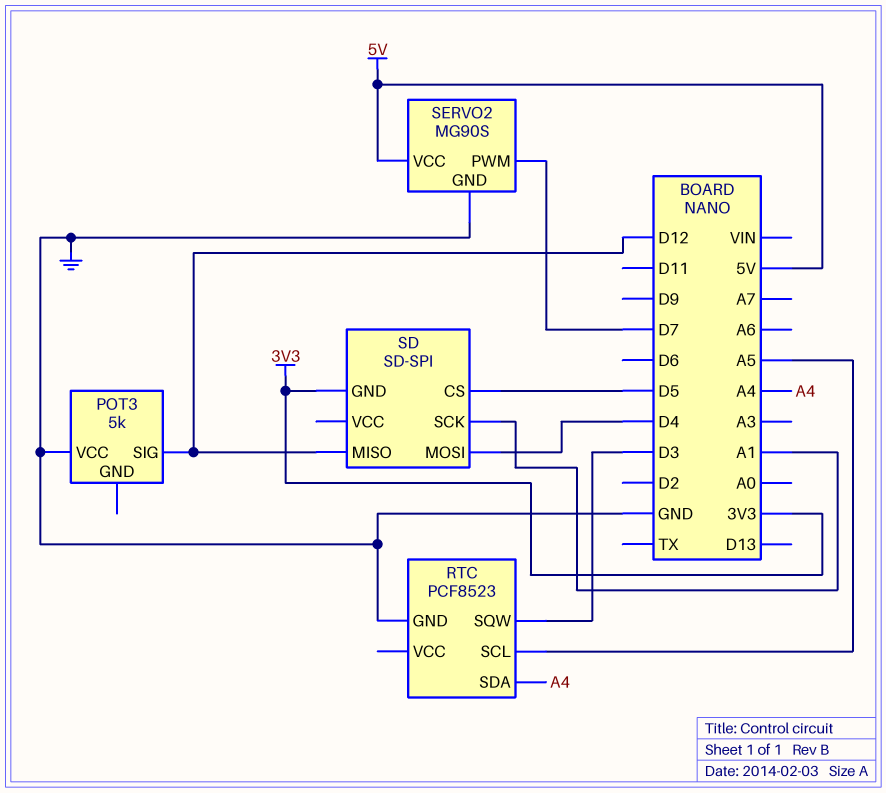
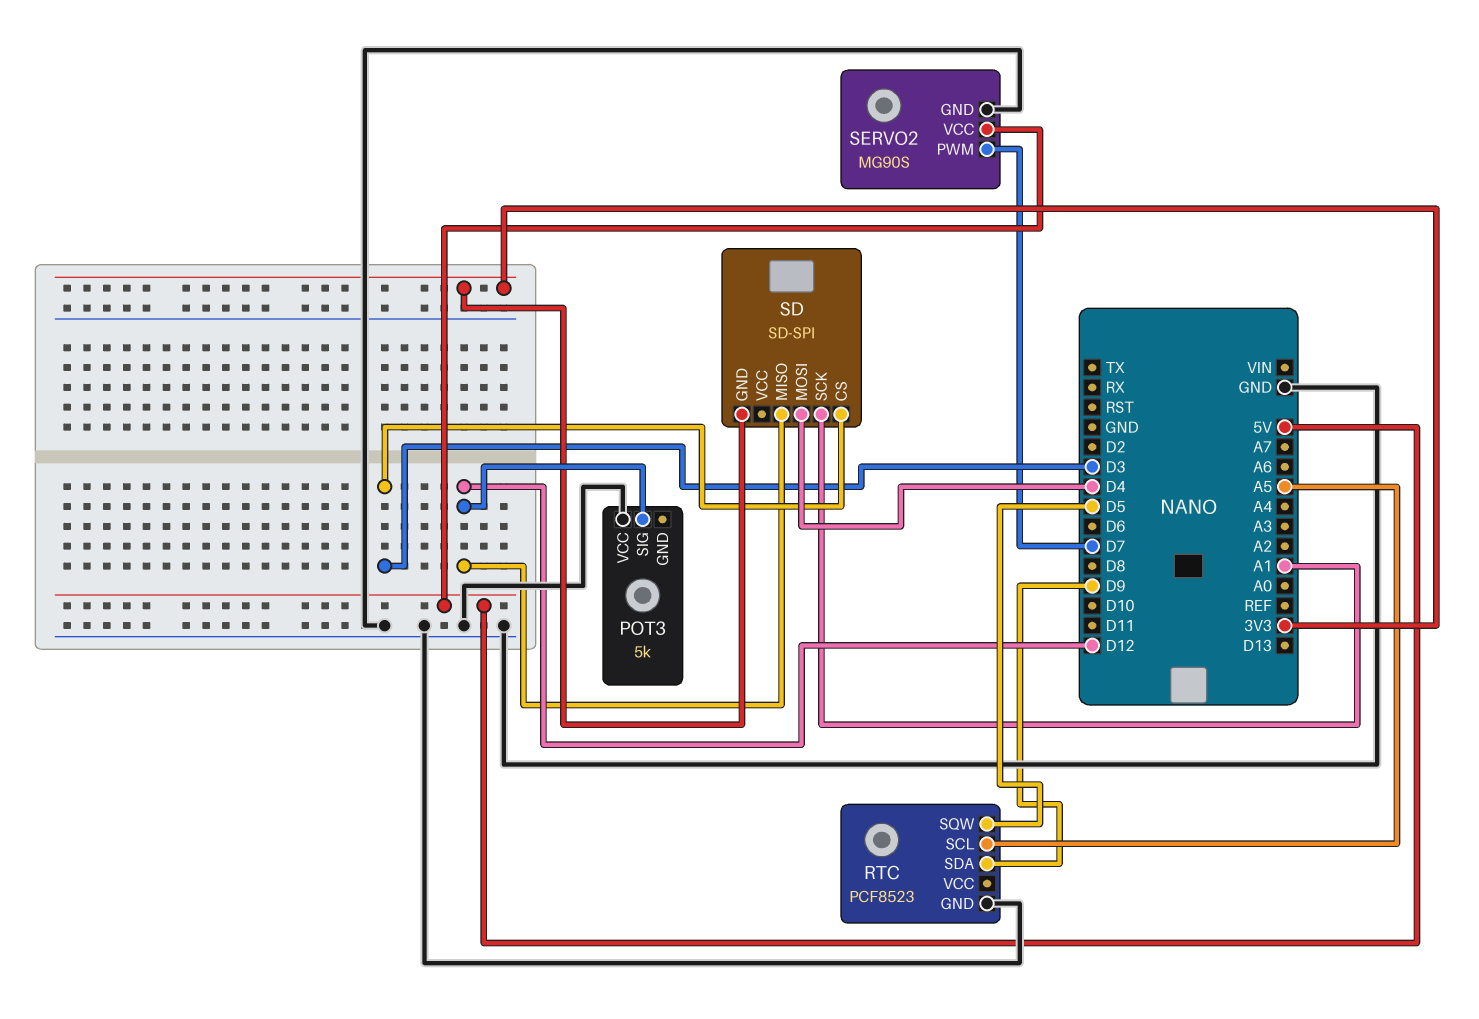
RTC pin SDA: A4 -> D9
RTC pin SQW: D3 -> D5
SD pin CS: D5 -> D3

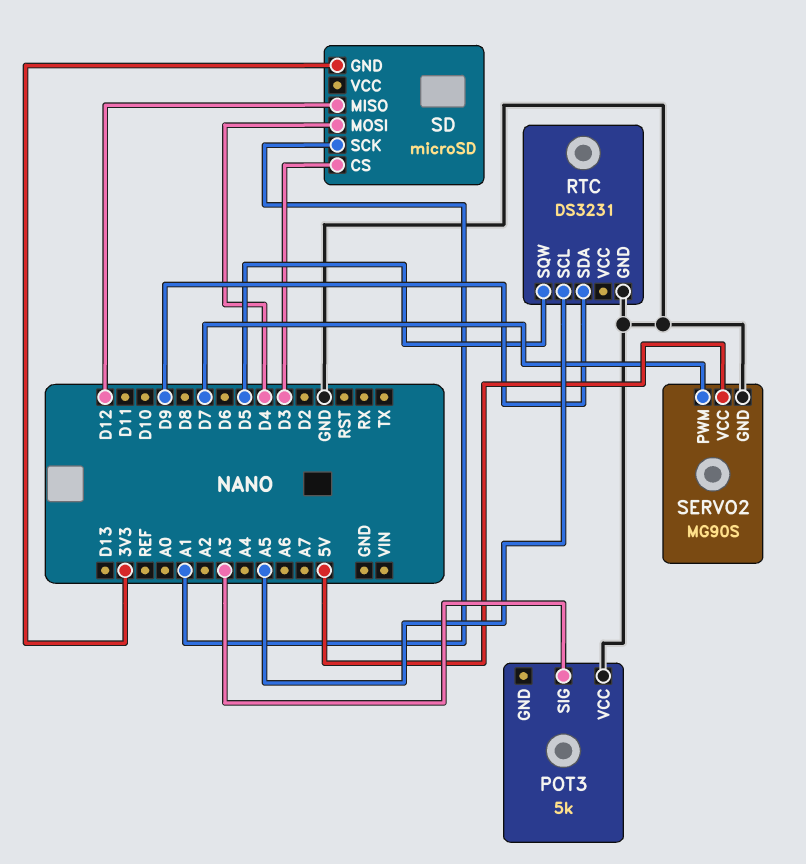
POT3 pin SIG: D12 -> A3
RTC: PCF8523 -> DS3231
SD: SD-SPI -> microSD

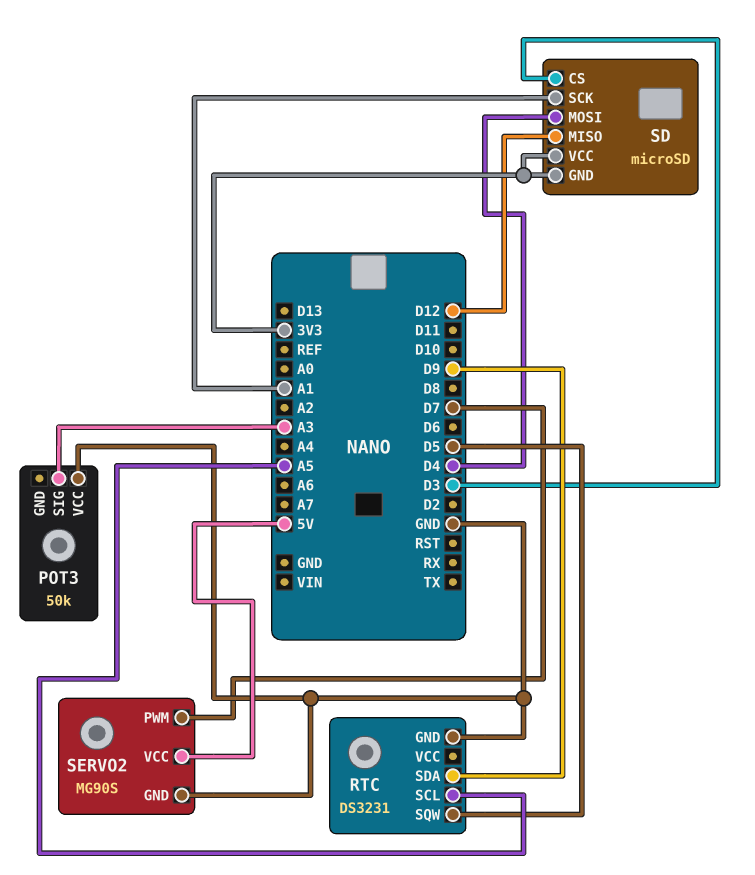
POT3: 5k -> 50k
SD pin VCC: none -> 3V3

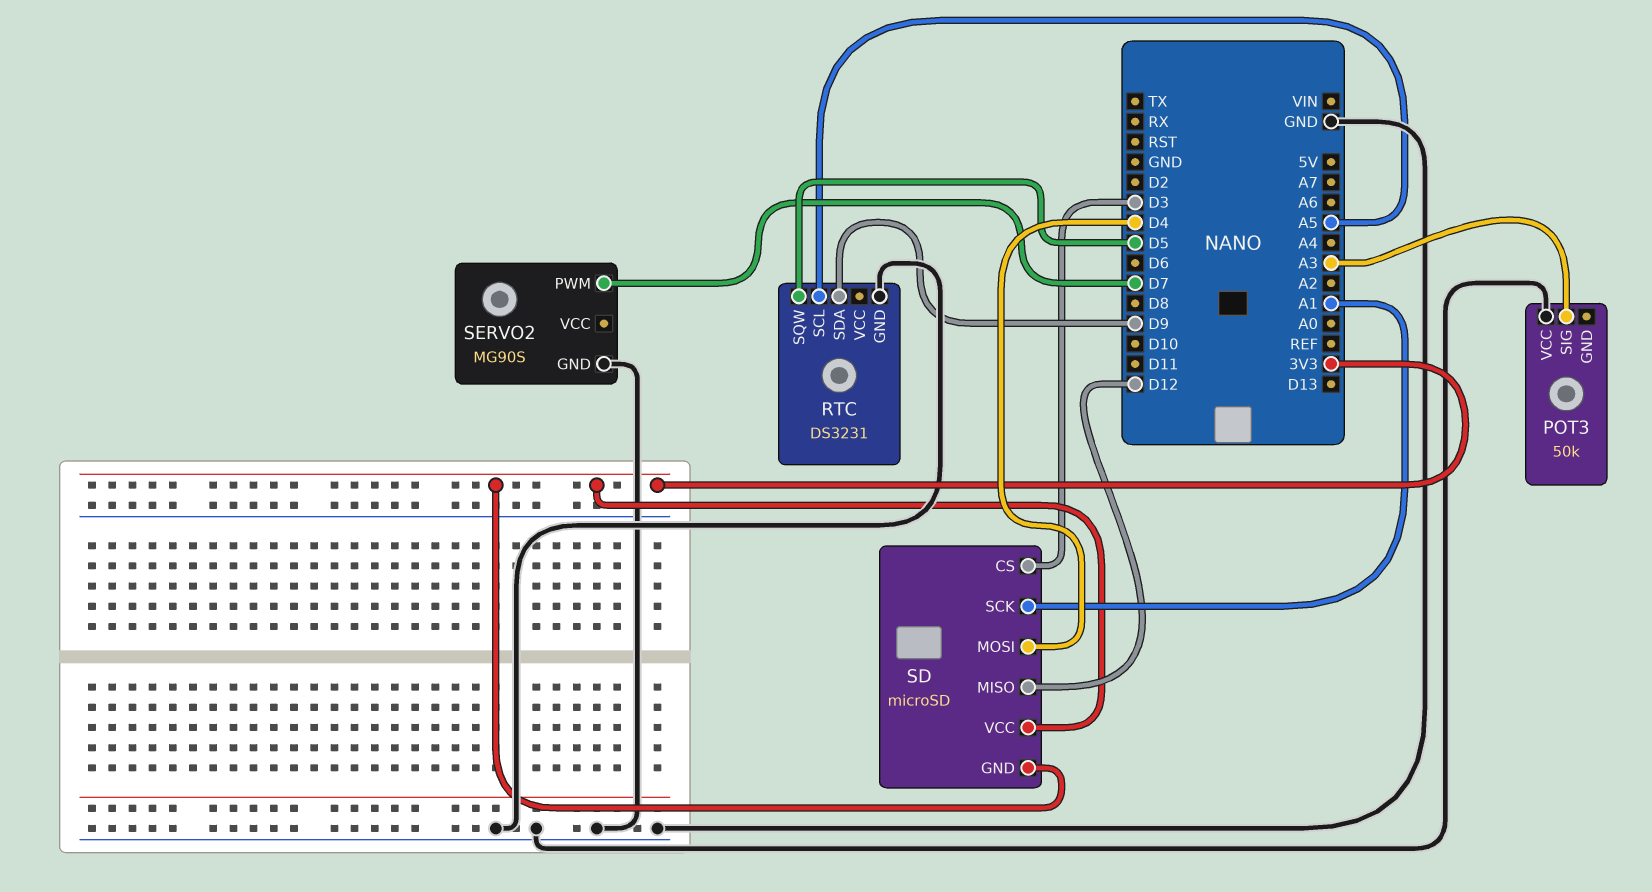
SERVO2 pin VCC: 5V -> none

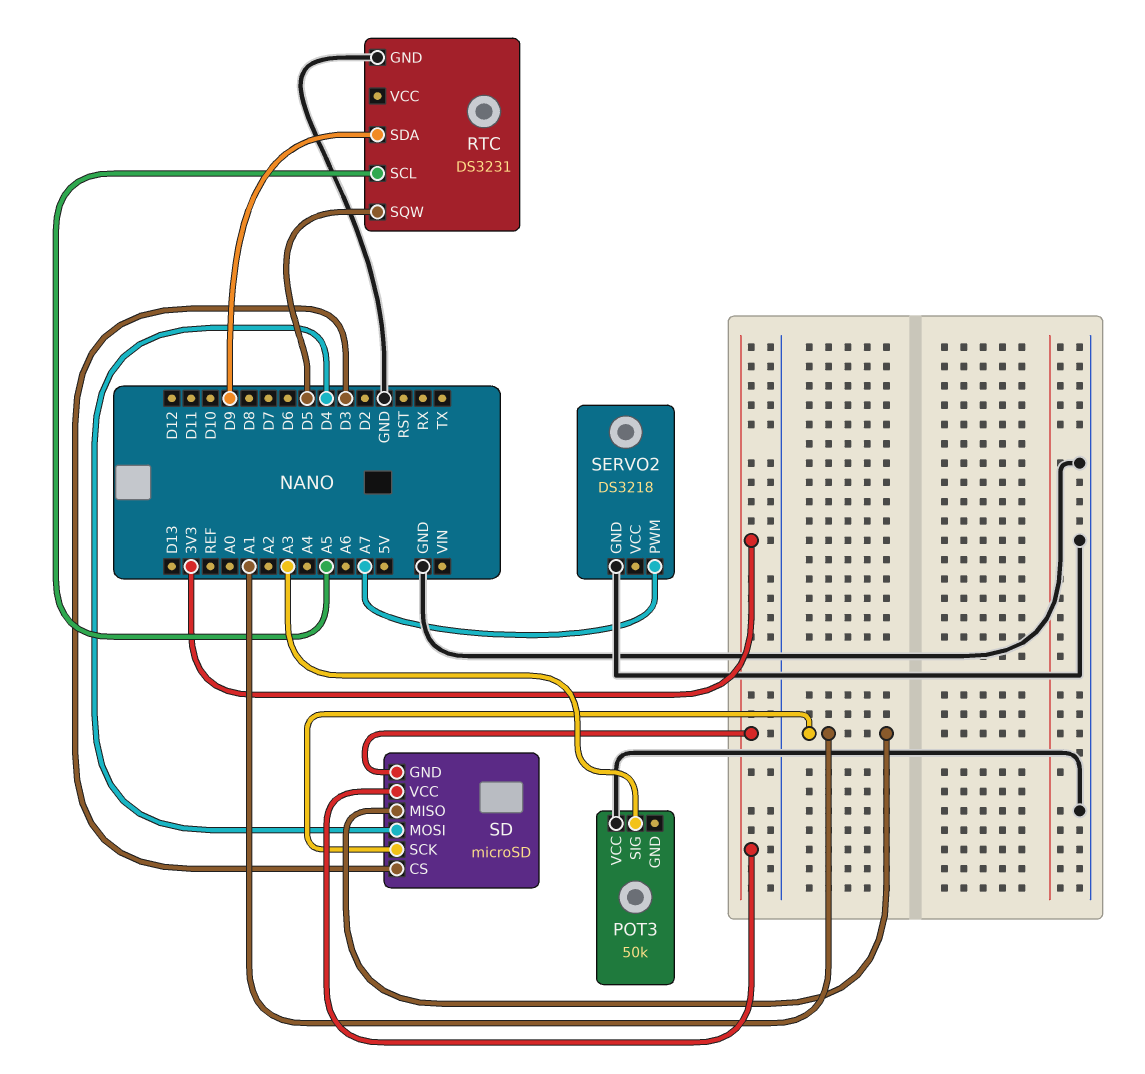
SD pin MISO: D12 -> A1
SERVO2: MG90S -> DS3218
SERVO2 pin PWM: D7 -> A7

